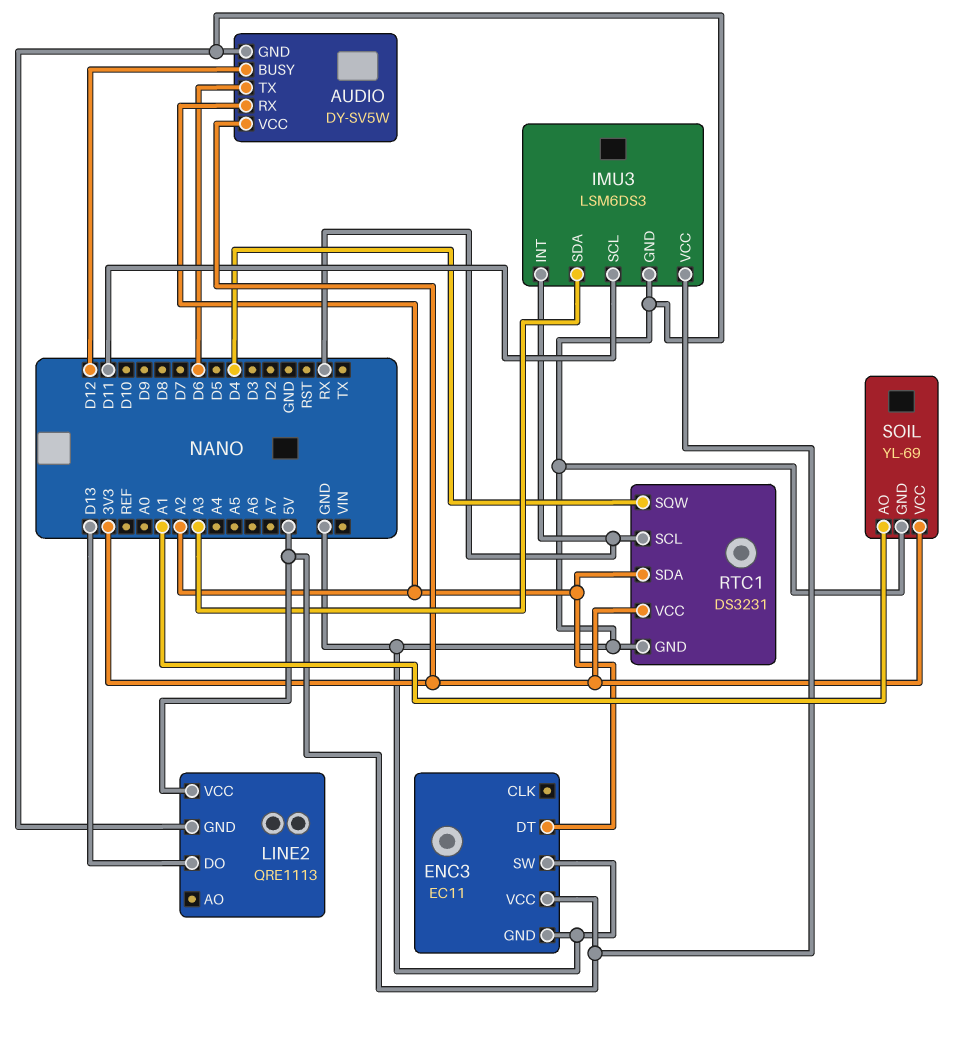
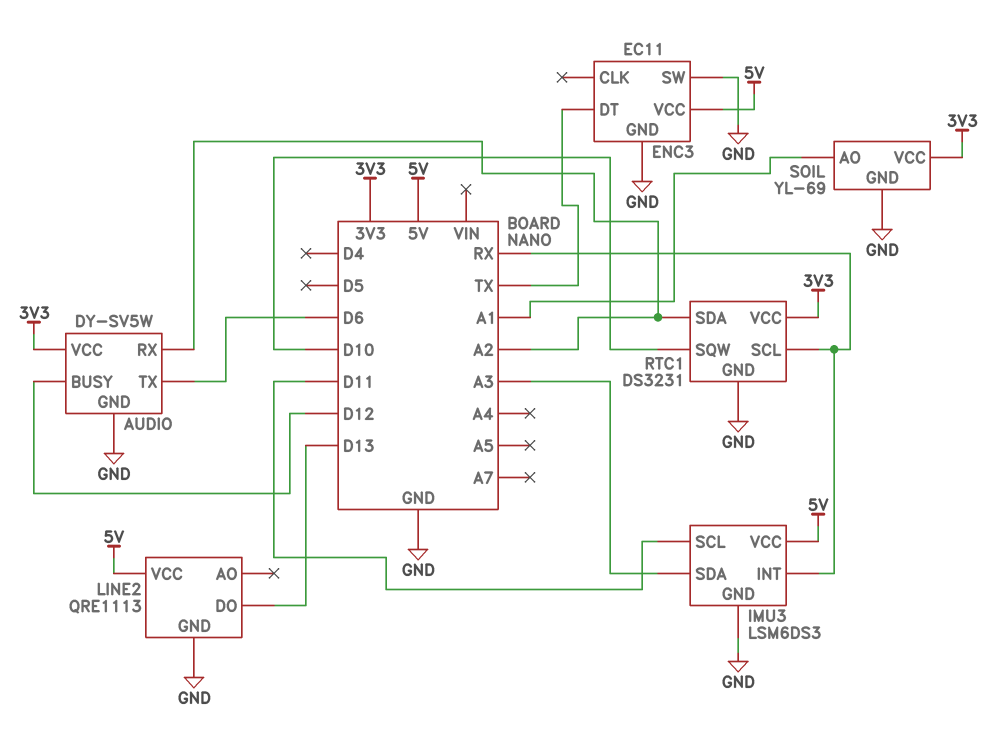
ENC3 pin DT: A2 -> TX
RTC1 pin SQW: D4 -> D10

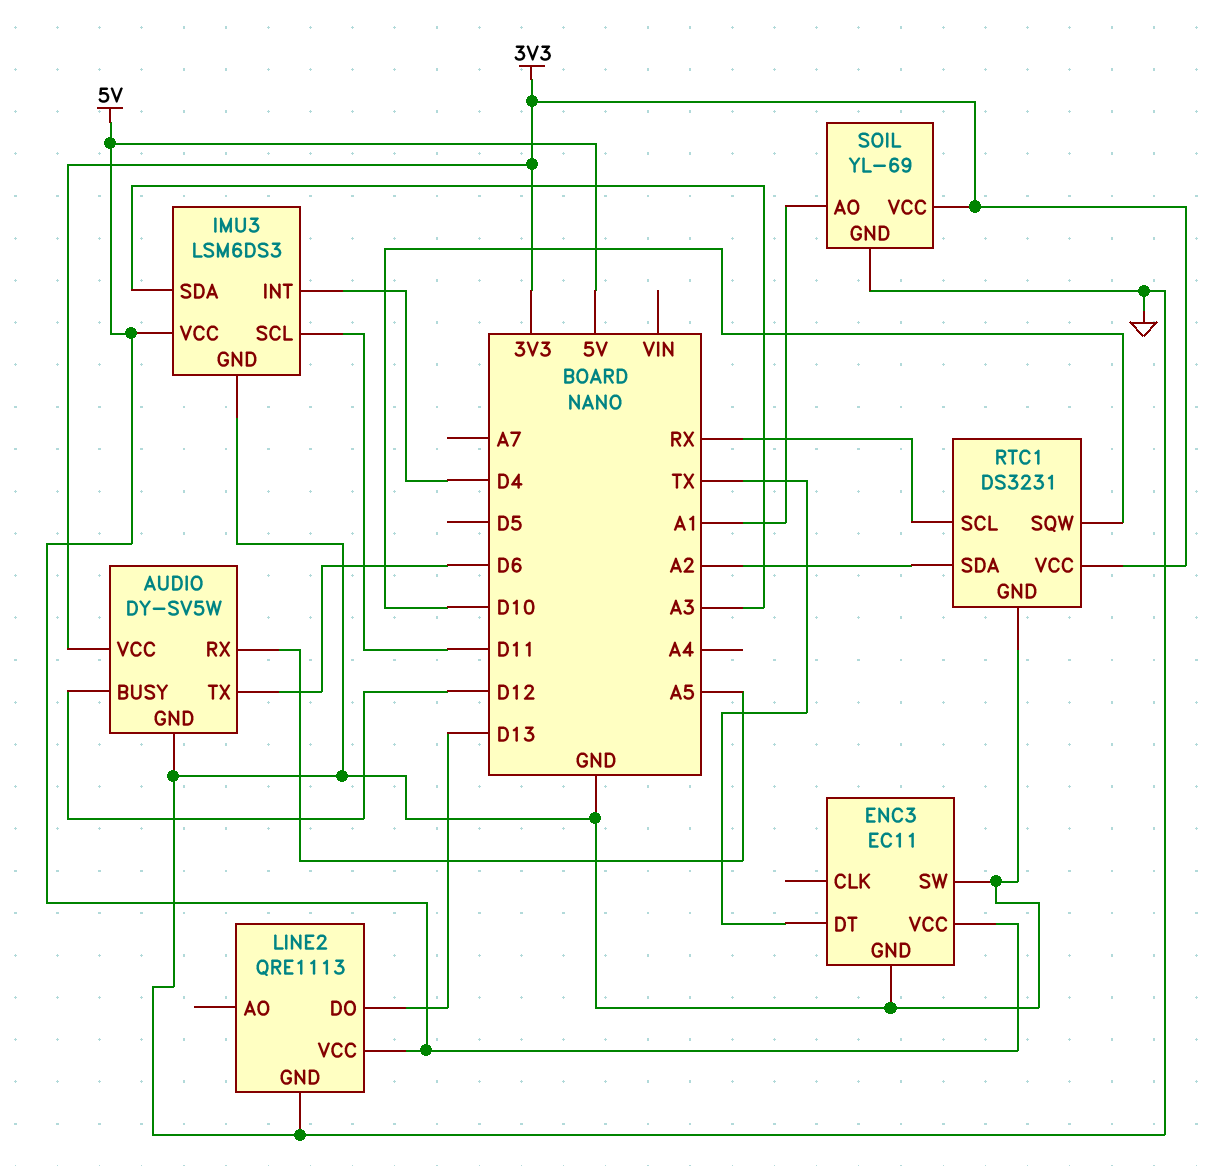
AUDIO pin RX: A2 -> A5
IMU3 pin INT: RX -> D4

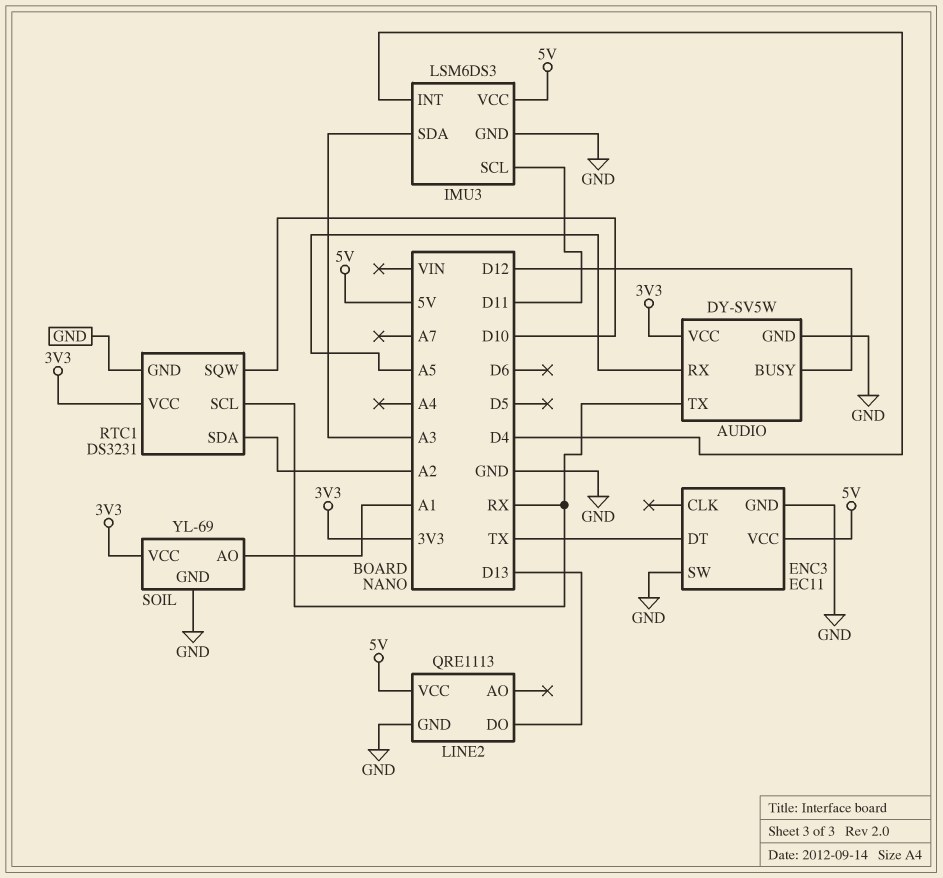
AUDIO pin TX: D6 -> RX

